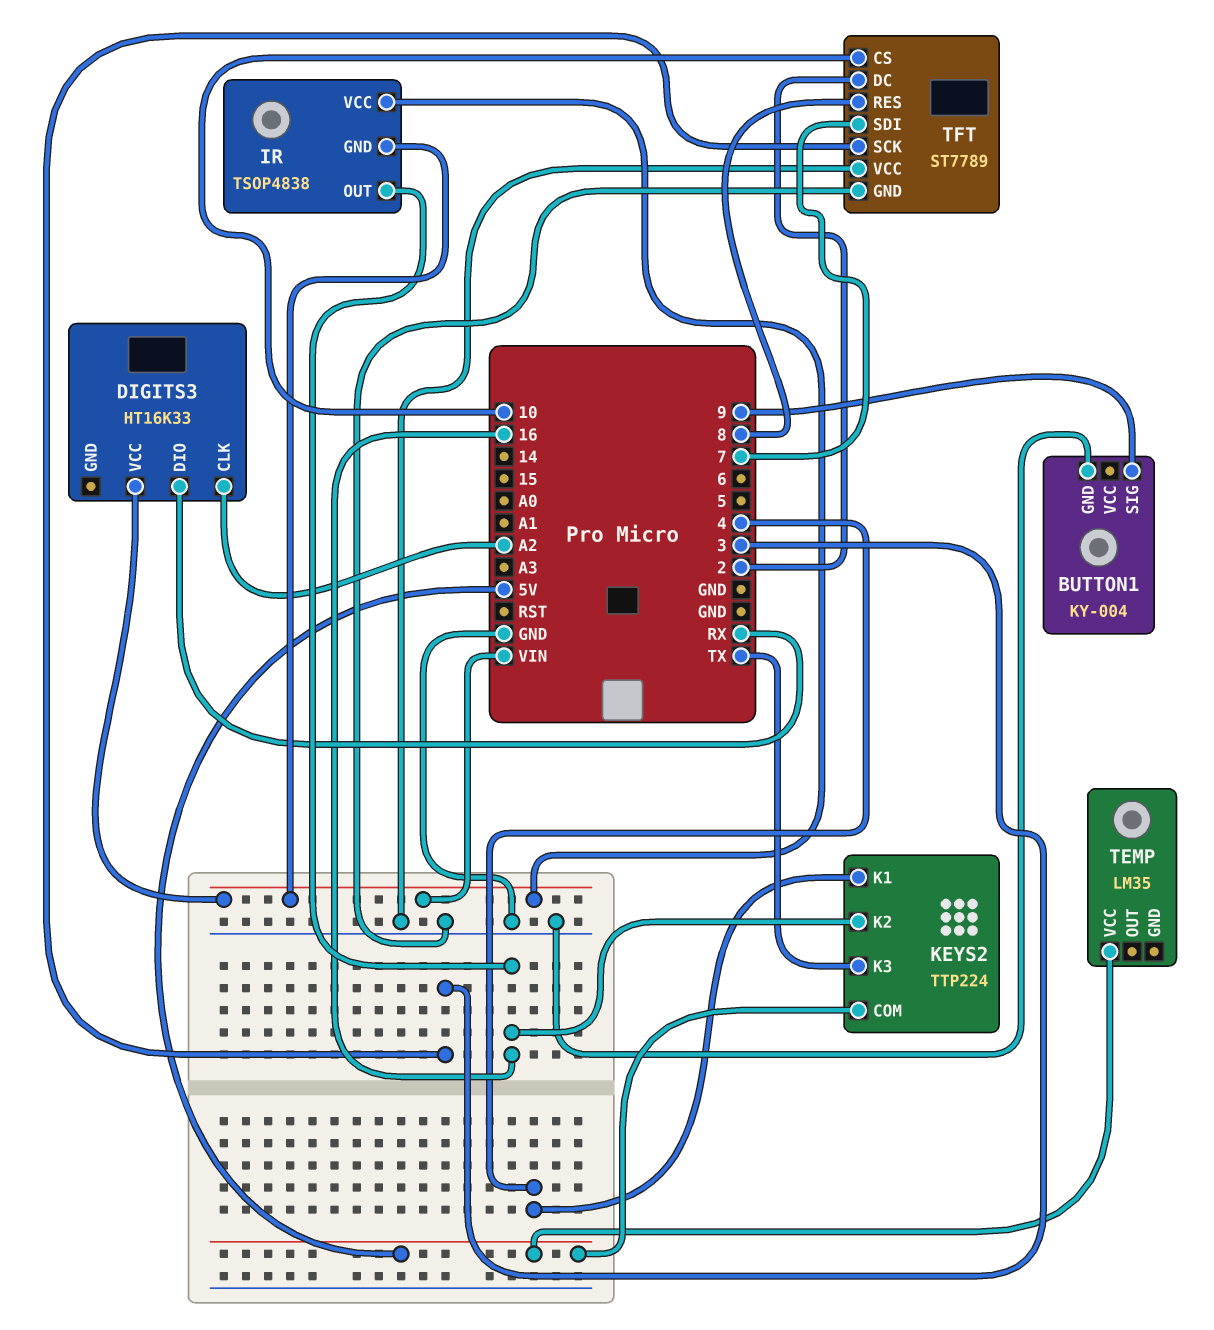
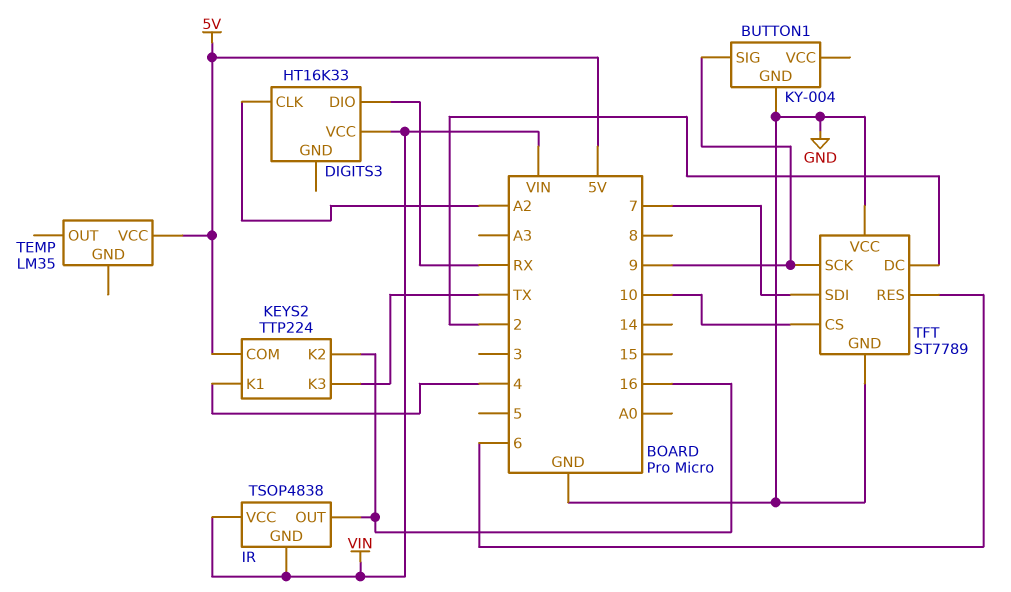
TFT pin RES: 8 -> 6
TFT pin SCK: 3 -> 9

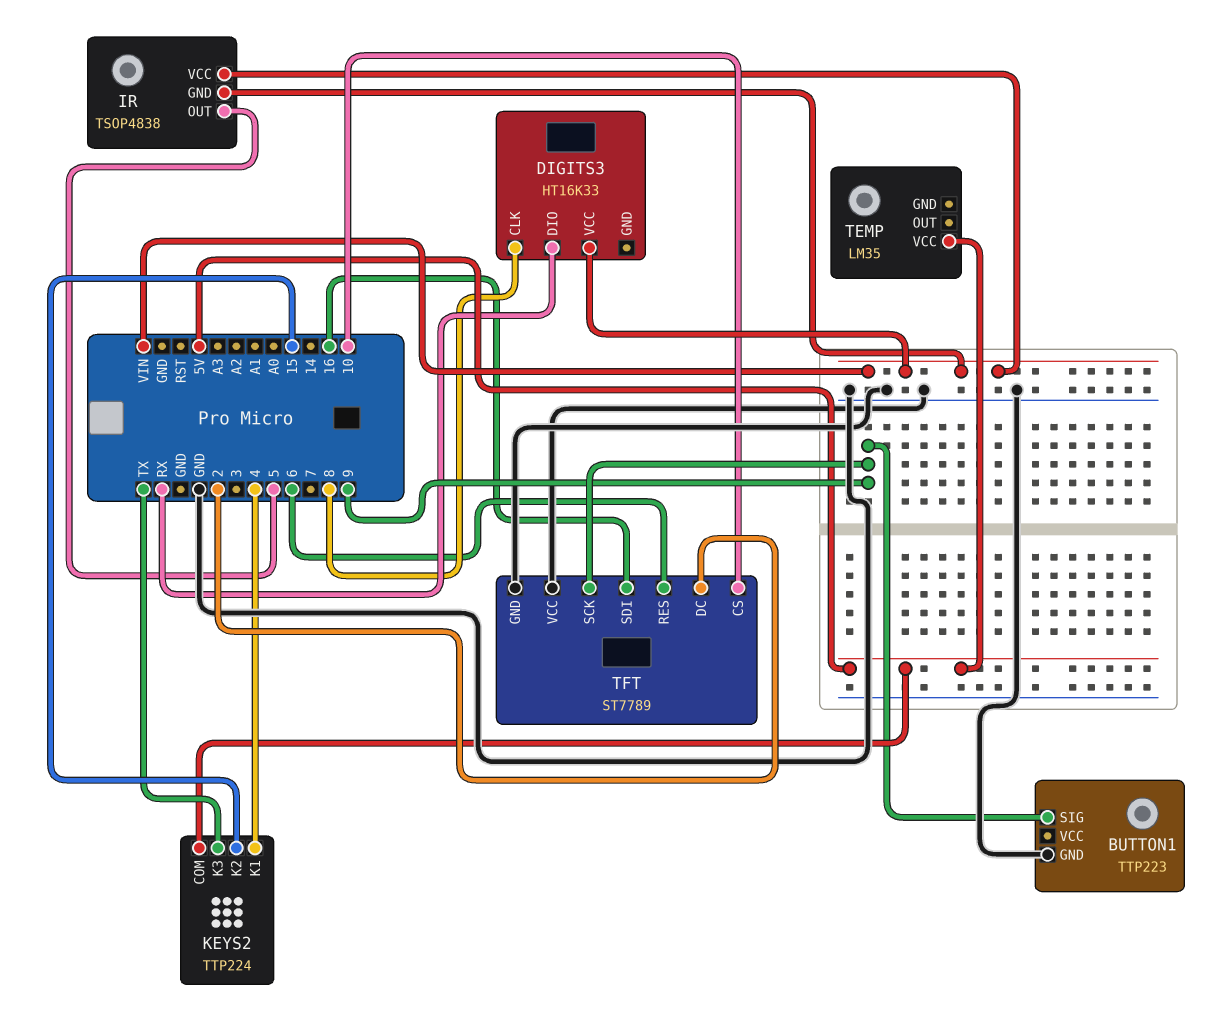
BUTTON1: KY-004 -> TTP223
DIGITS3 pin CLK: A2 -> 8
IR pin OUT: 16 -> 5
KEYS2 pin K2: 16 -> 15
TFT pin SDI: 7 -> 16

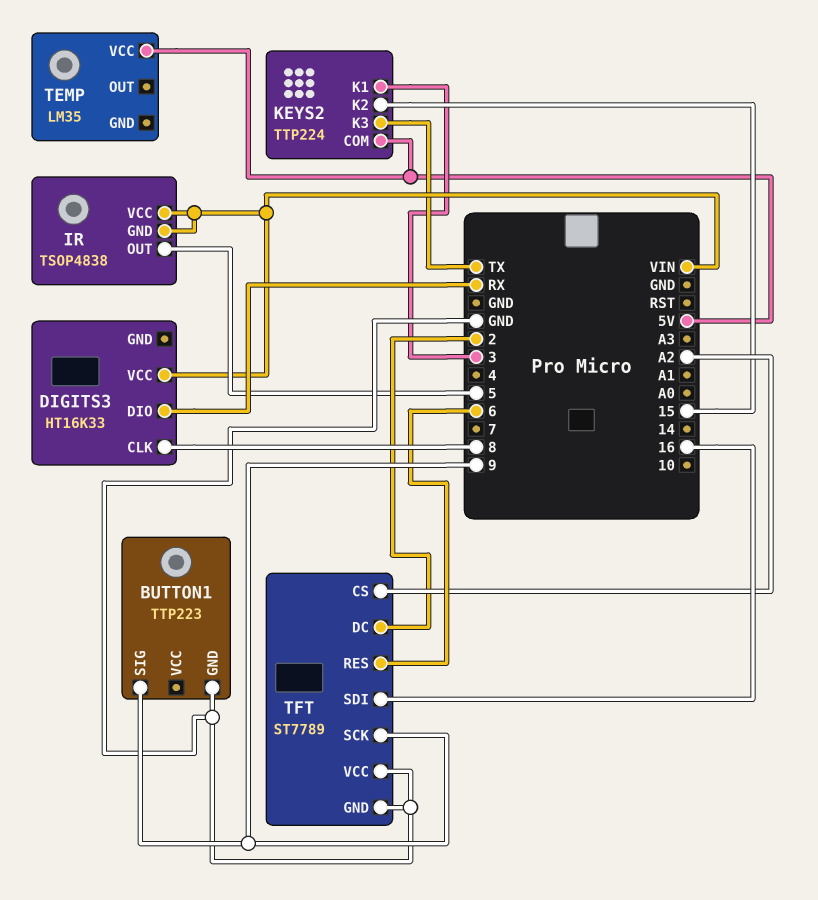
KEYS2 pin K1: 4 -> 3
TFT pin CS: 10 -> A2

